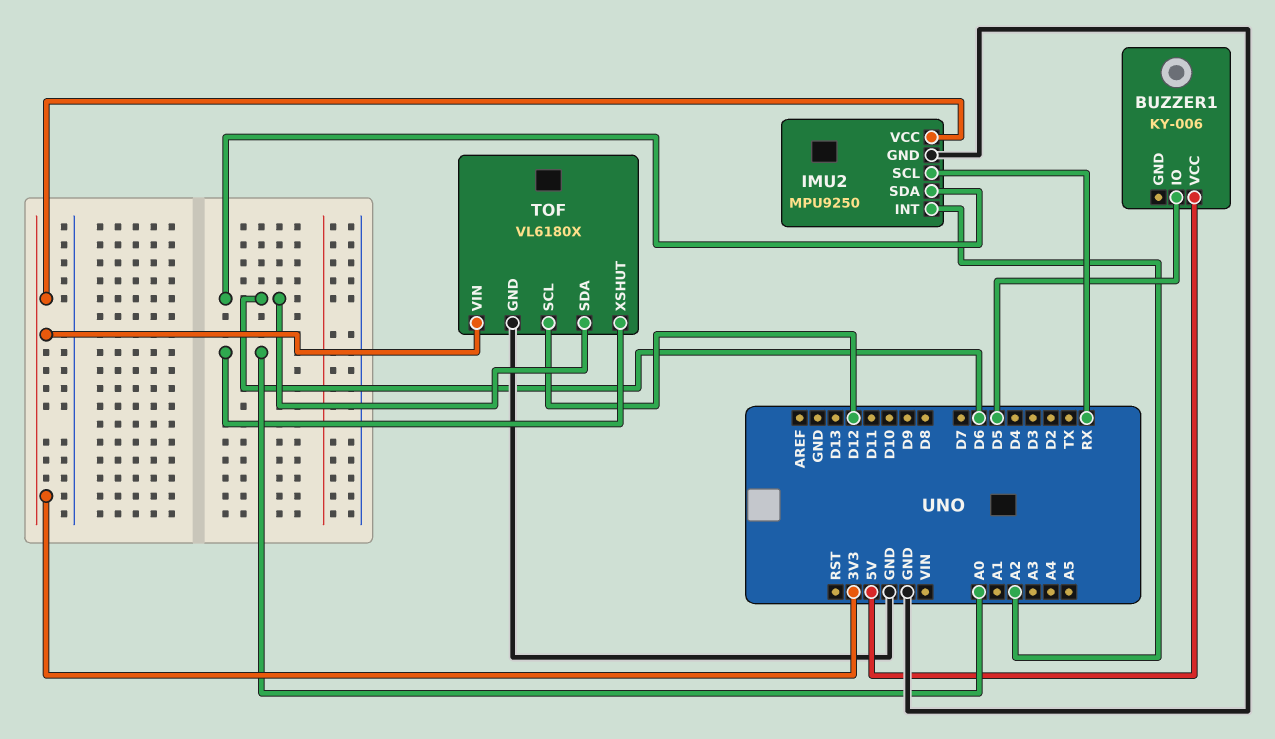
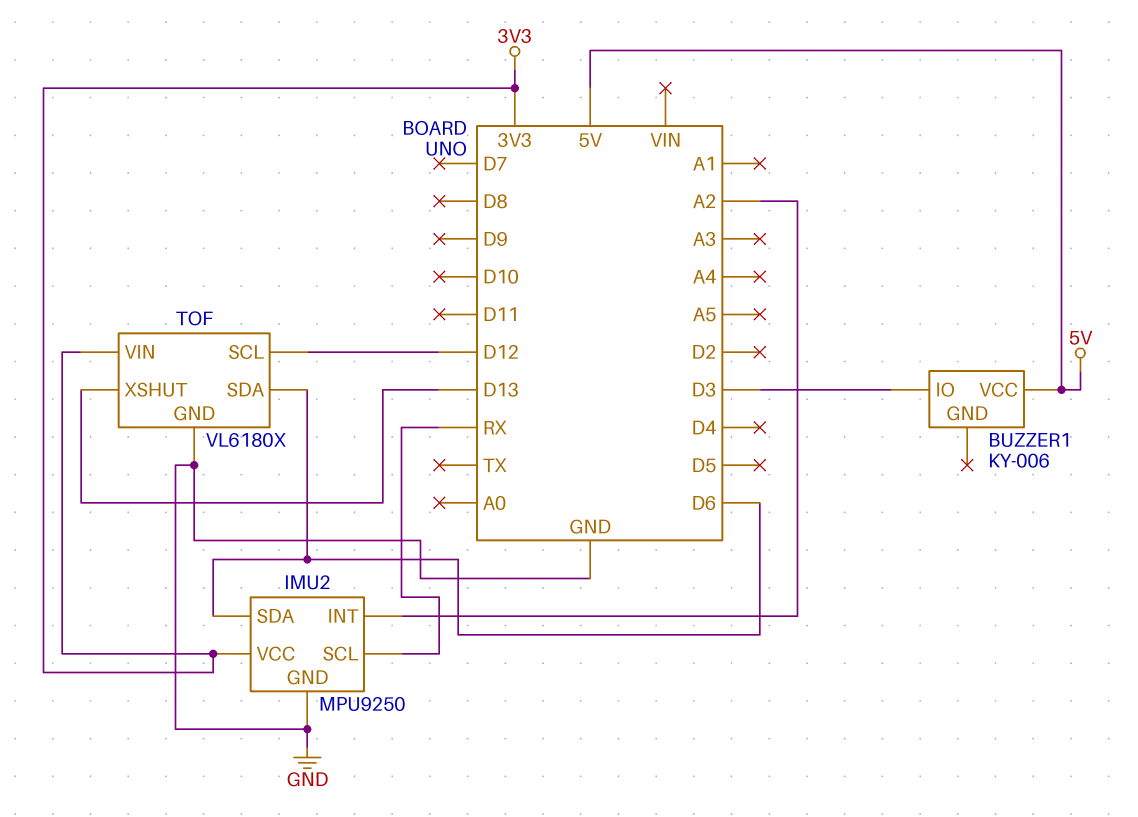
BUZZER1 pin IO: D5 -> D3
TOF pin XSHUT: A0 -> D13

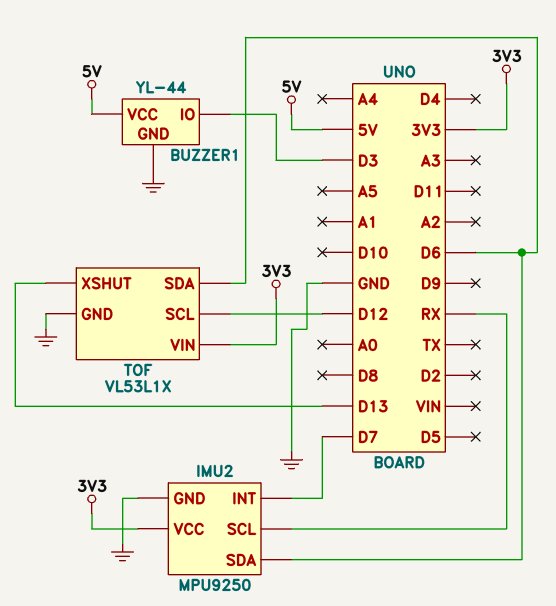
BUZZER1: KY-006 -> YL-44
BUZZER1 pin GND: none -> GND
IMU2 pin INT: A2 -> D7
TOF: VL6180X -> VL53L1X

